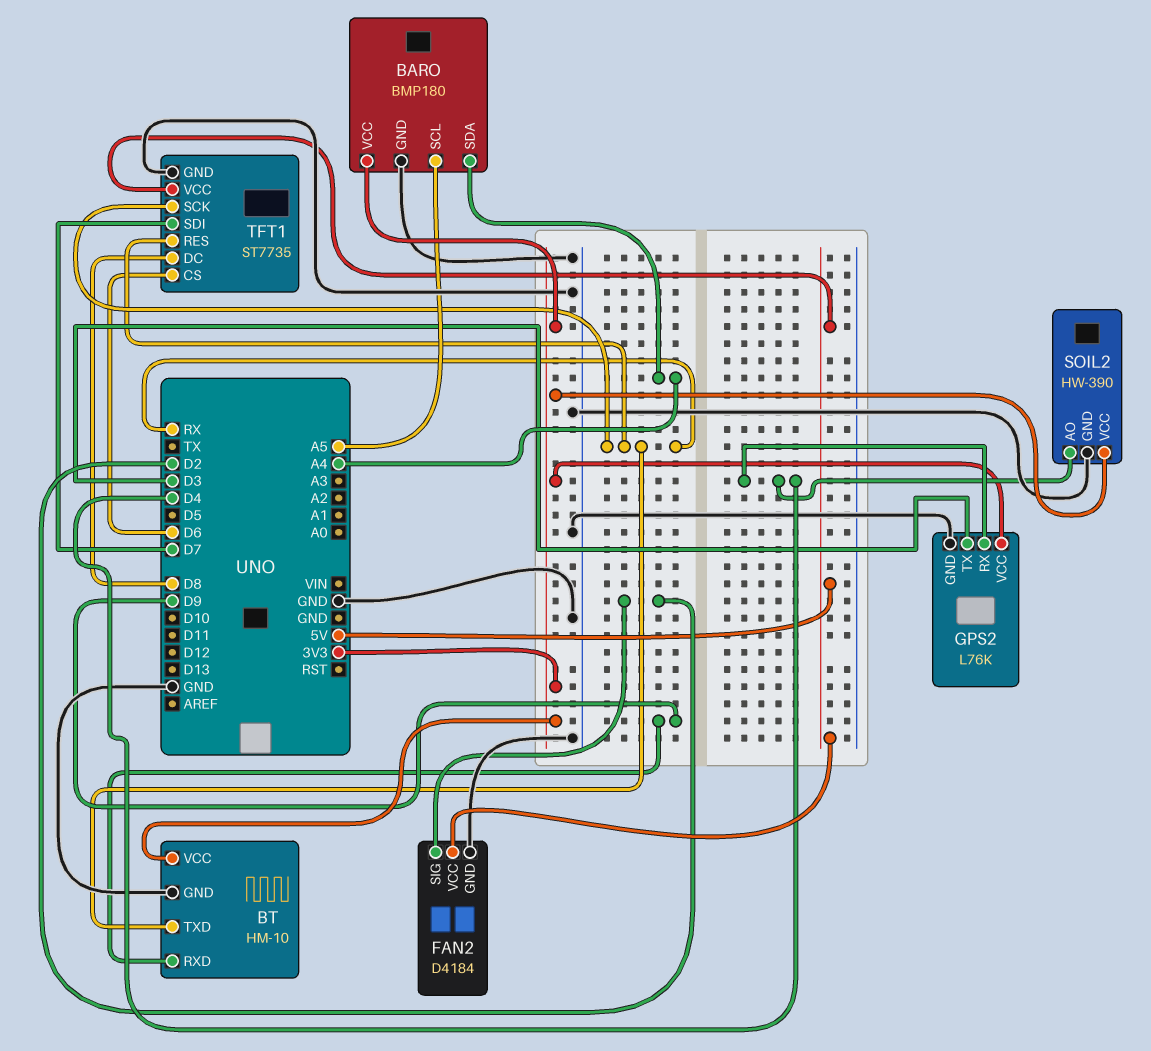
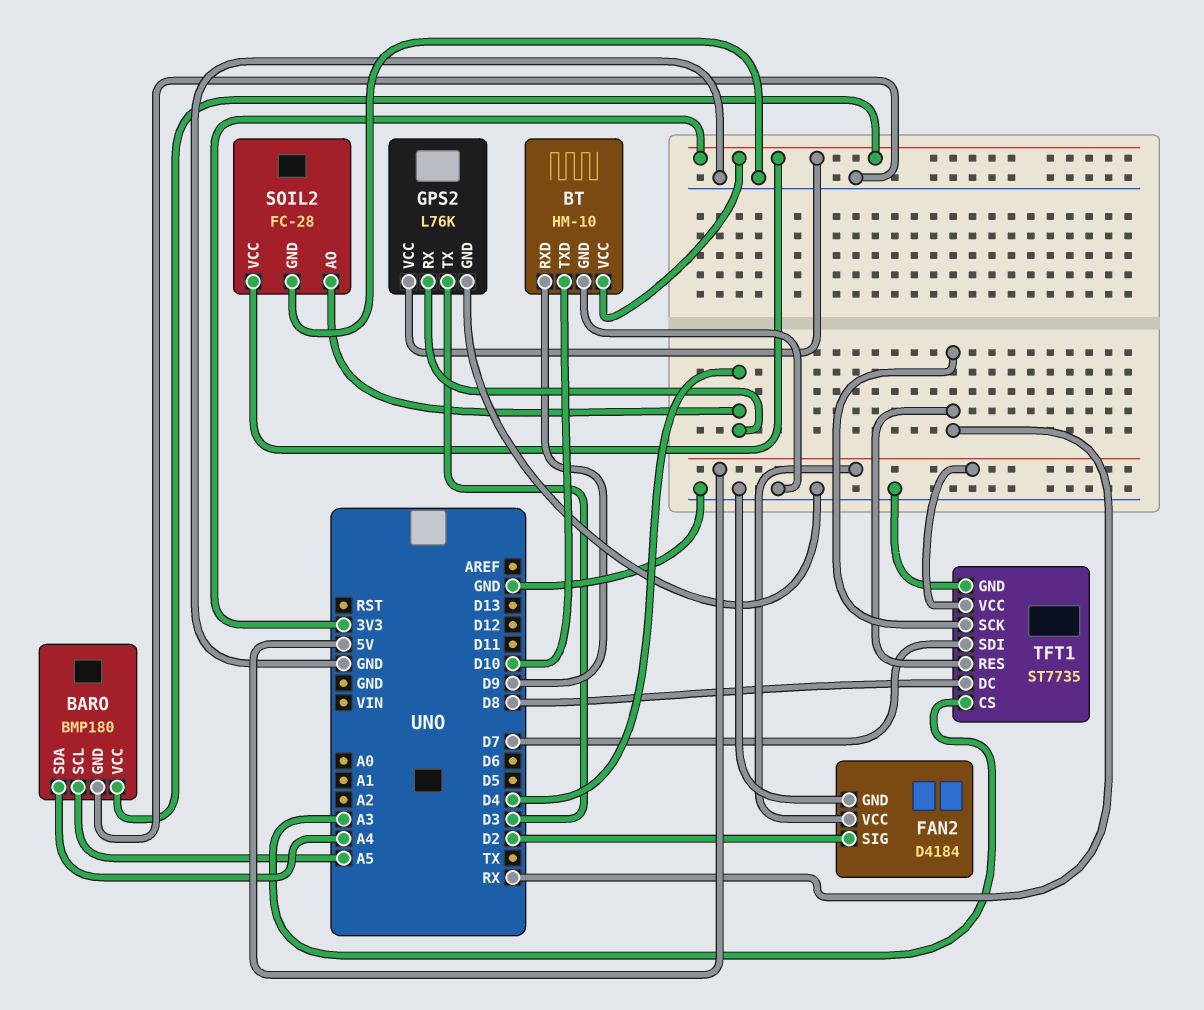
BT pin TXD: RX -> D10
SOIL2: HW-390 -> FC-28
TFT1 pin CS: D6 -> A3

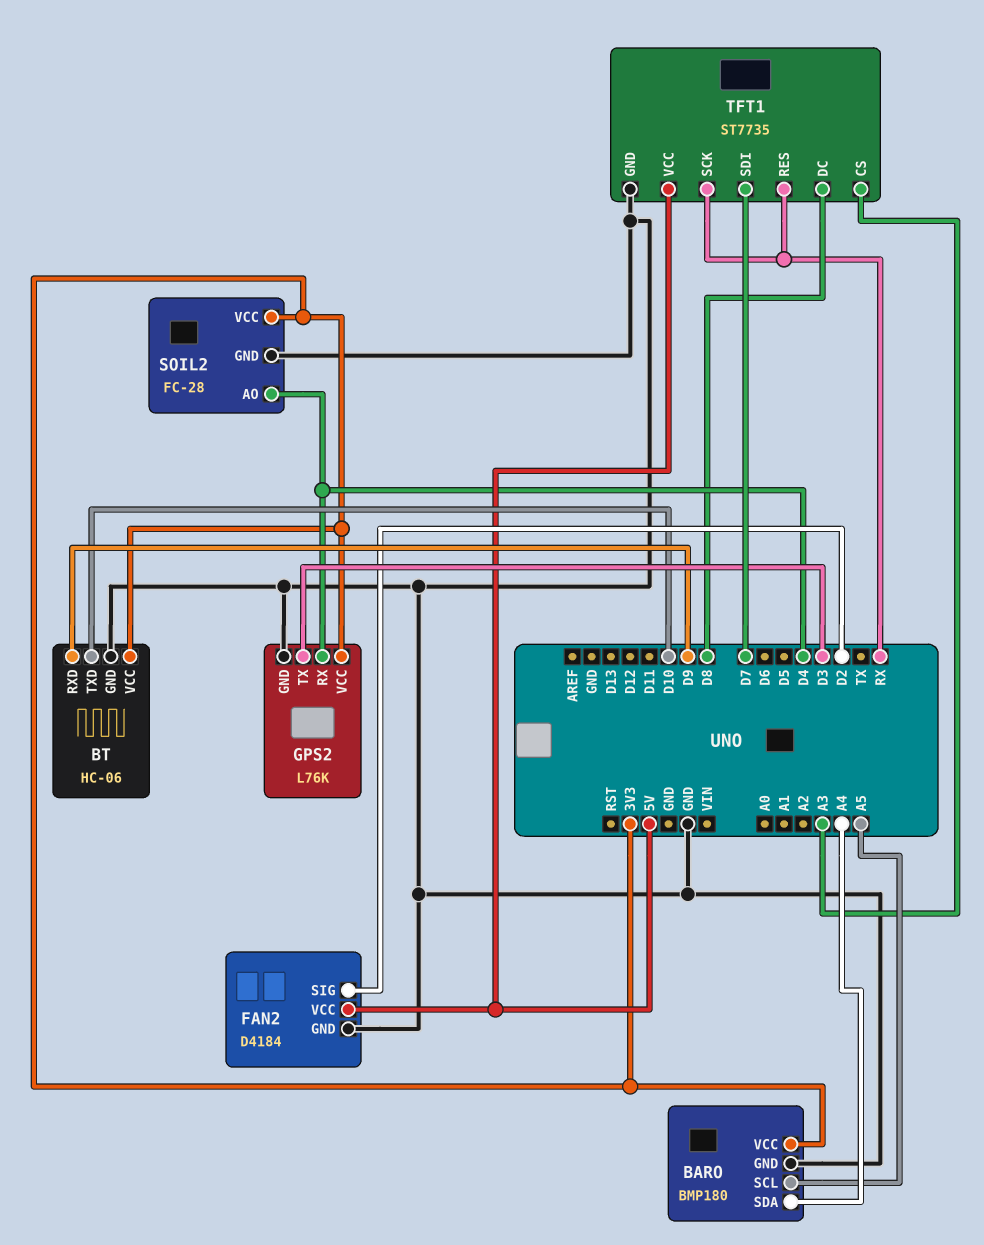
BT: HM-10 -> HC-06

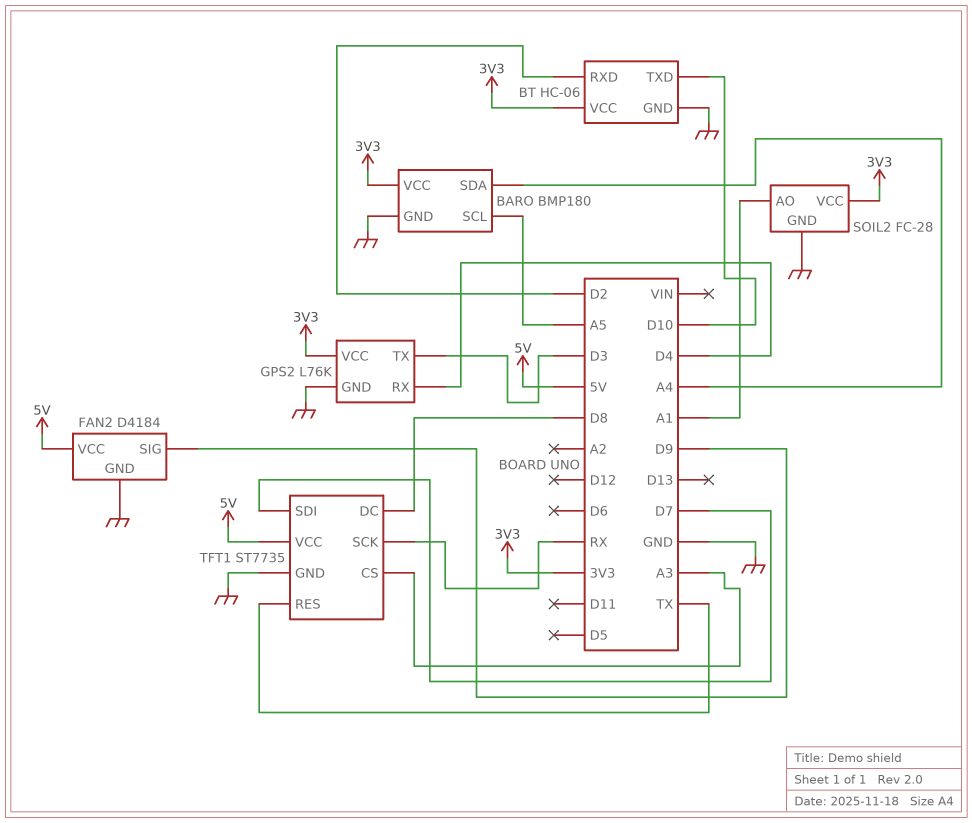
BT pin RXD: D9 -> D2
FAN2 pin SIG: D2 -> D9
SOIL2 pin AO: D4 -> A1
TFT1 pin RES: RX -> TX

